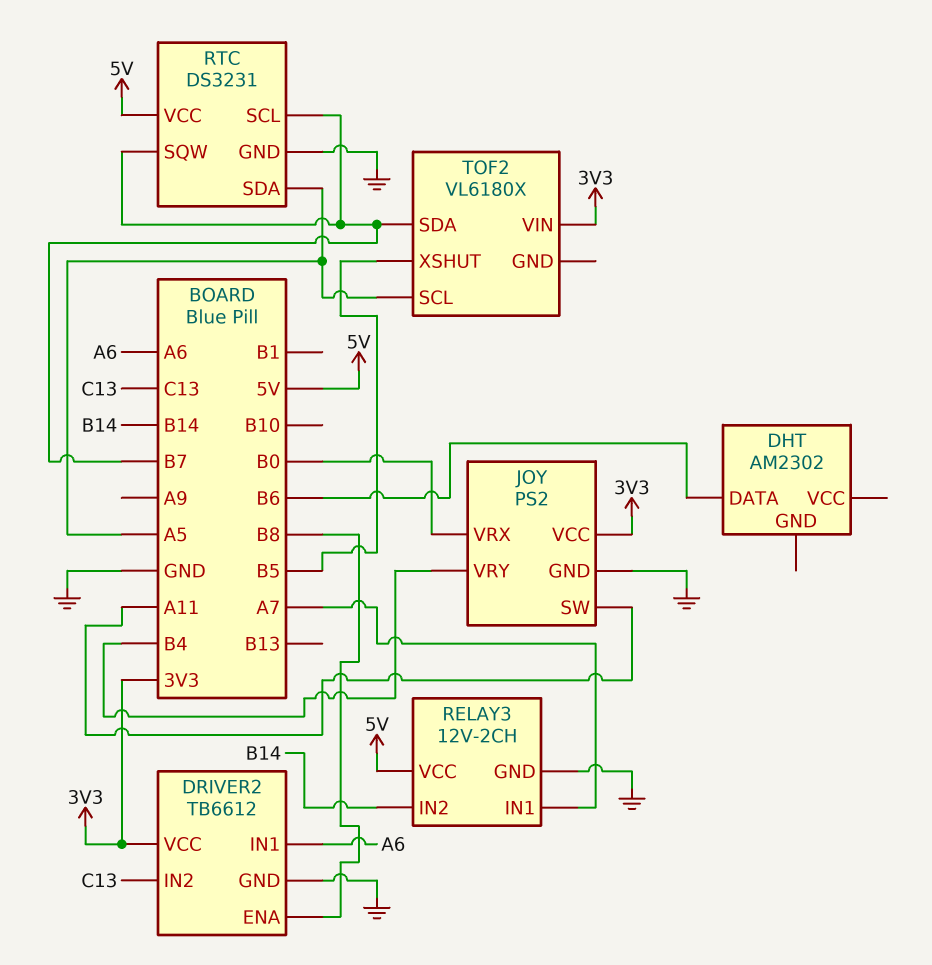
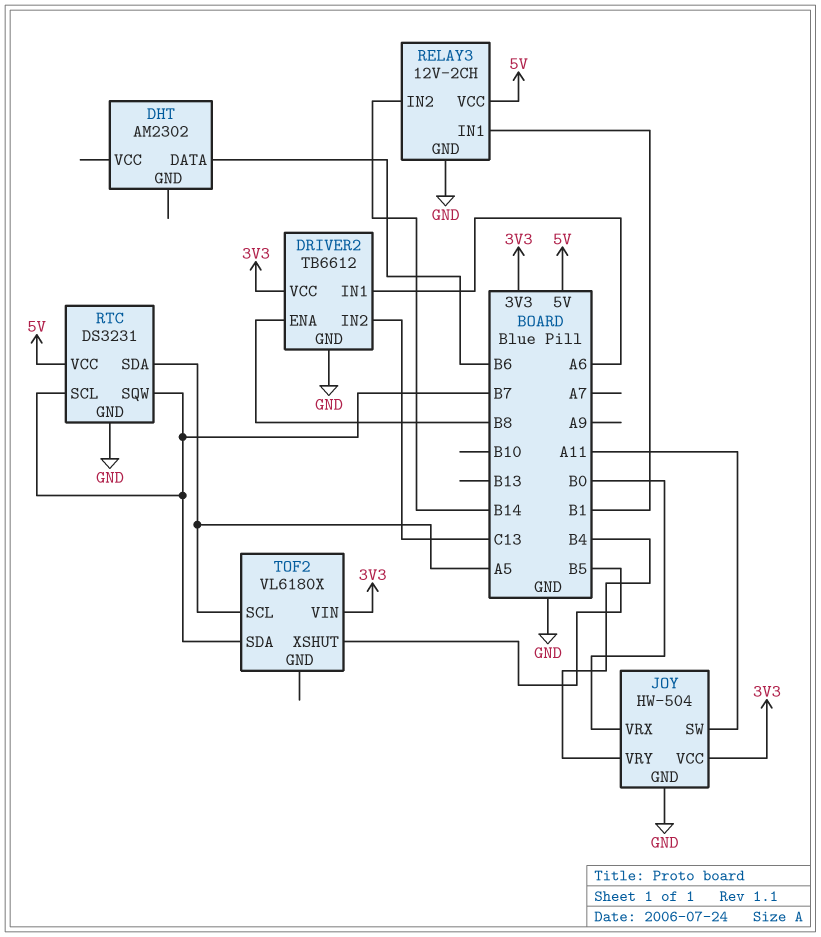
JOY: PS2 -> HW-504
RELAY3 pin IN1: A7 -> B1

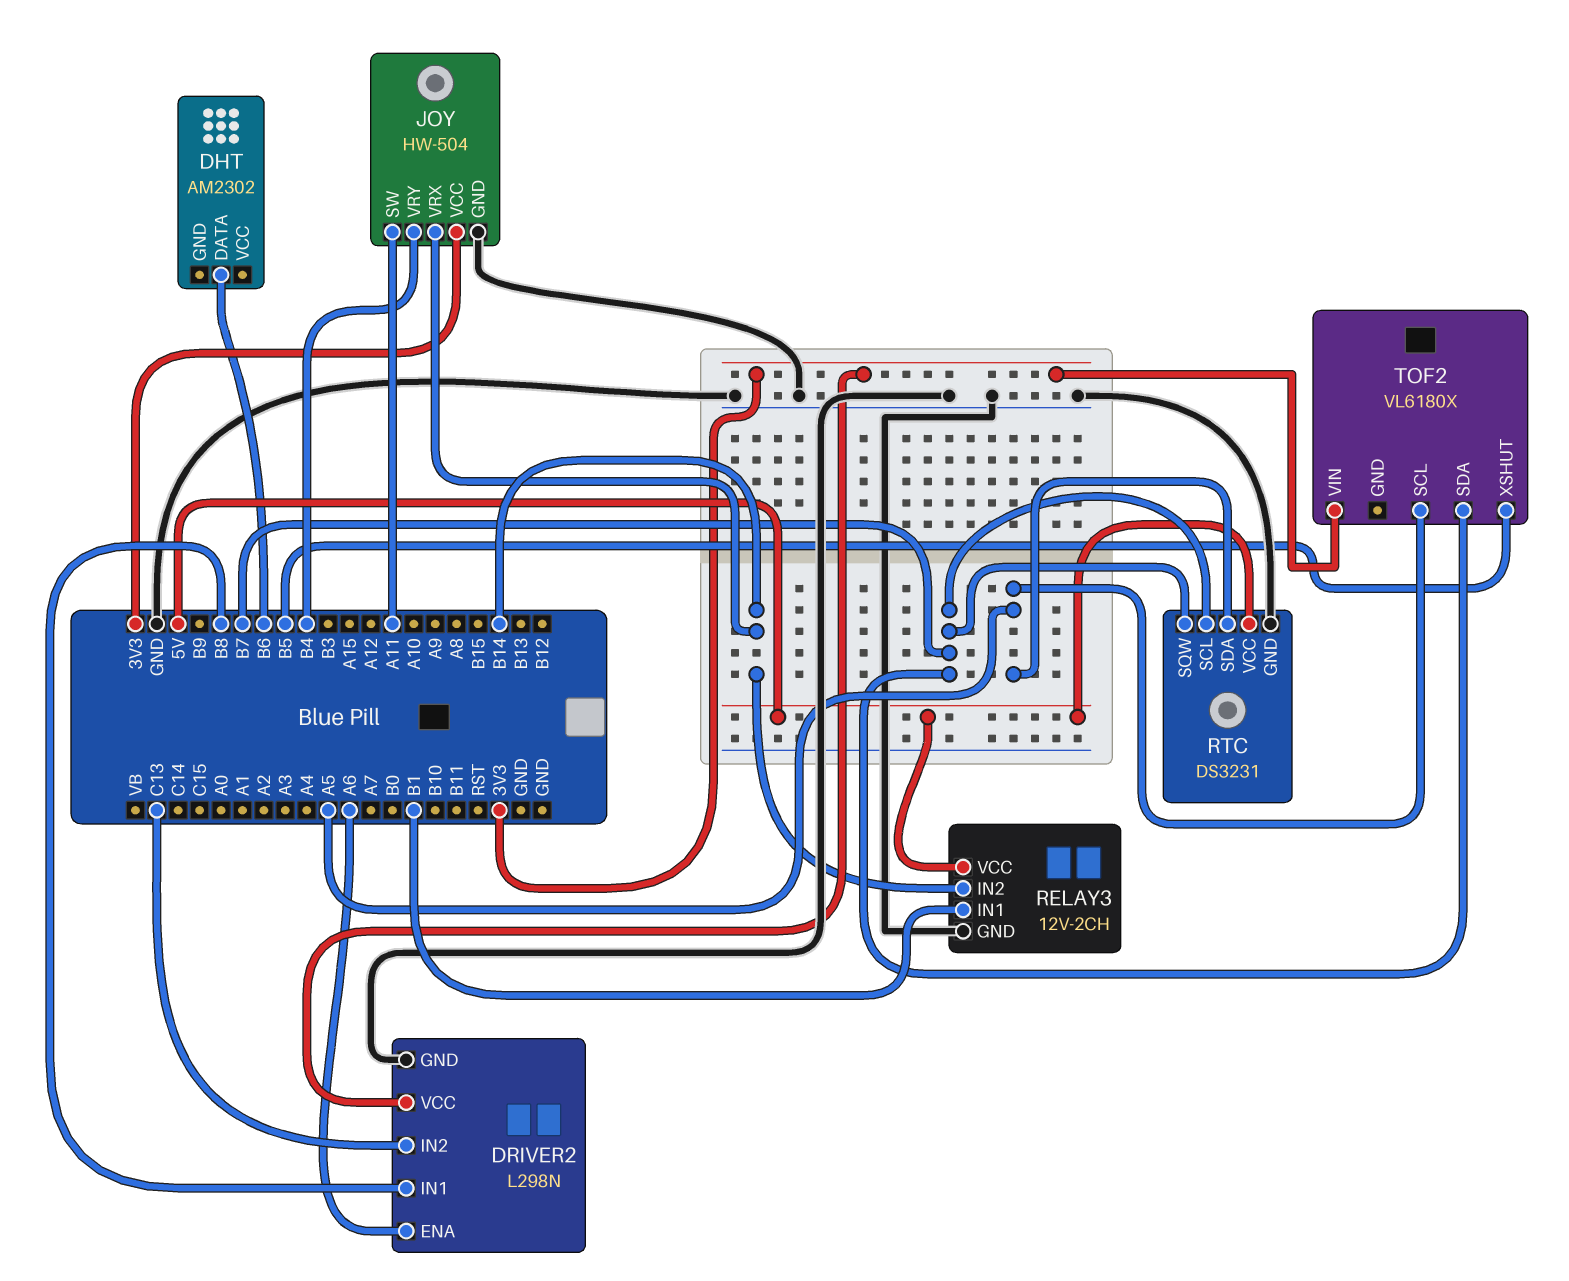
DRIVER2: TB6612 -> L298N
DRIVER2 pin ENA: B8 -> A6
DRIVER2 pin IN1: A6 -> B8
JOY pin VRX: B0 -> B14

